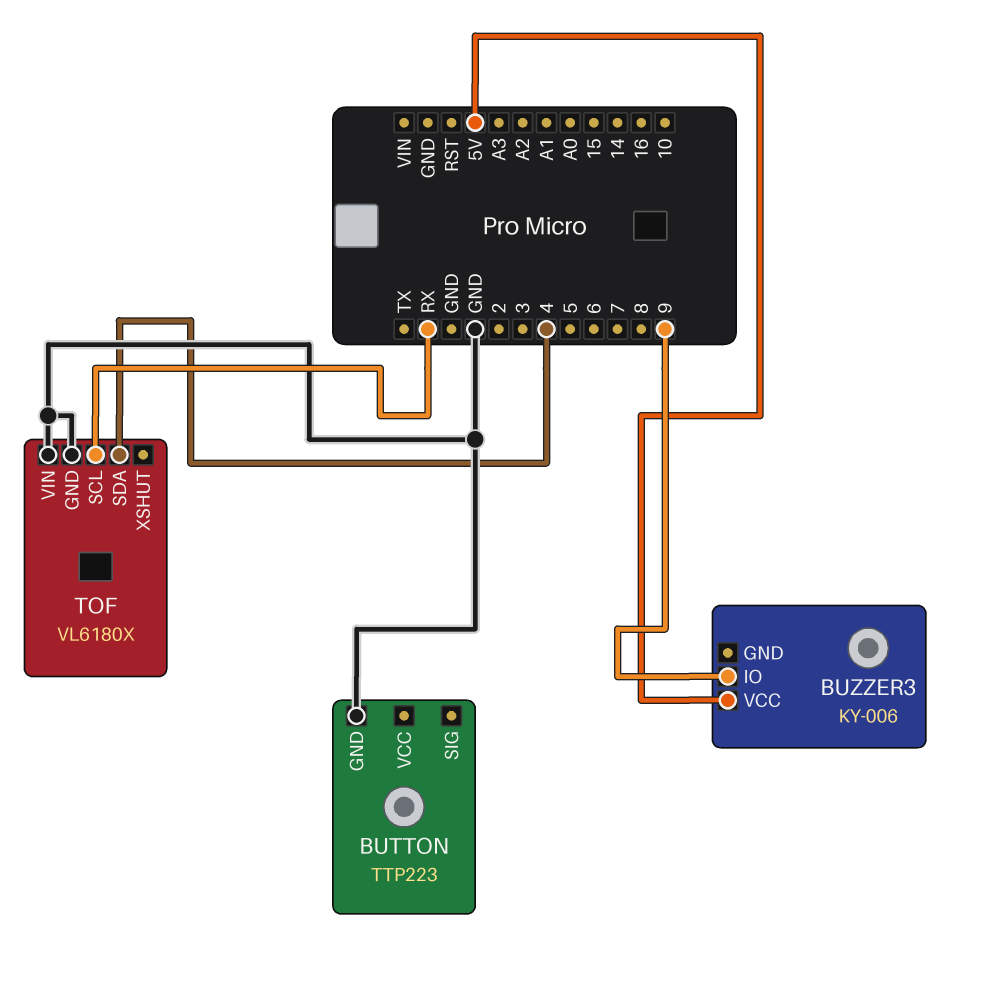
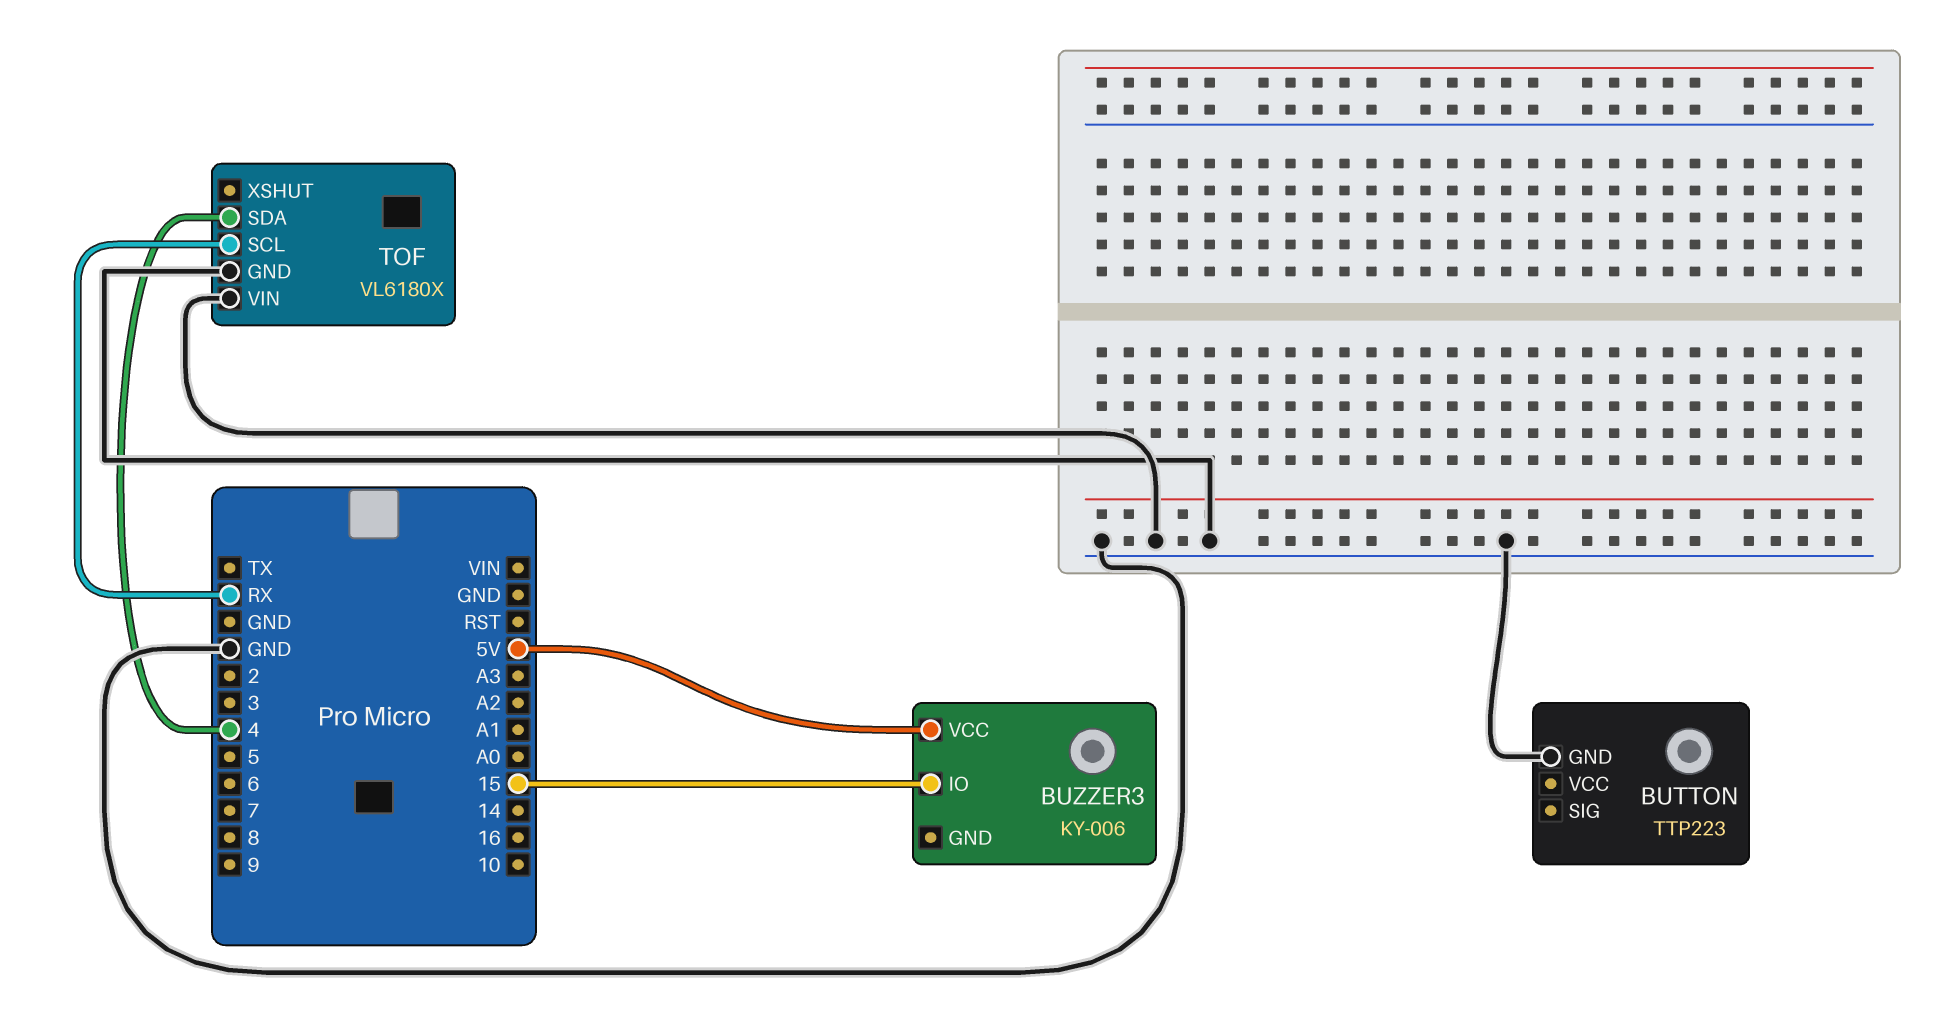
BUZZER3 pin IO: 9 -> 15

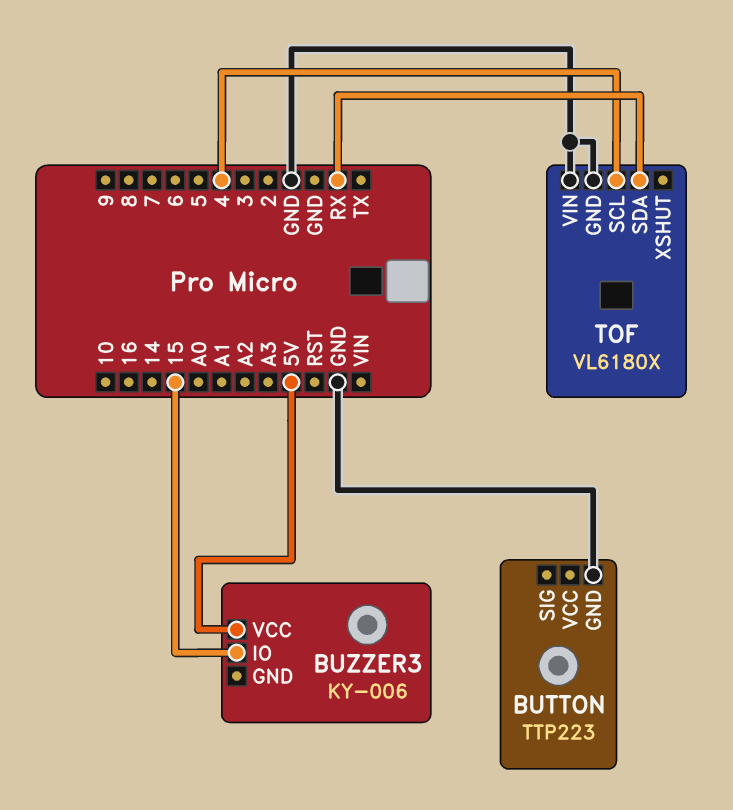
TOF pin SCL: RX -> 4
TOF pin SDA: 4 -> RX

